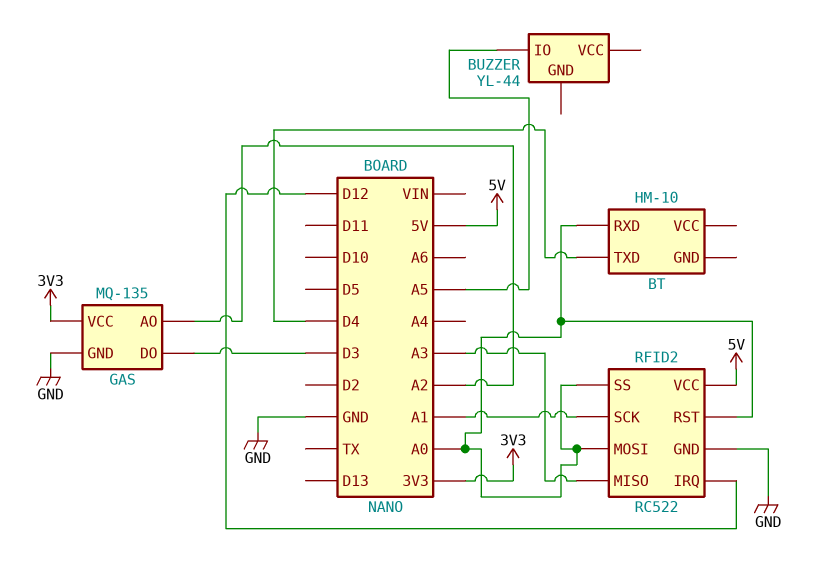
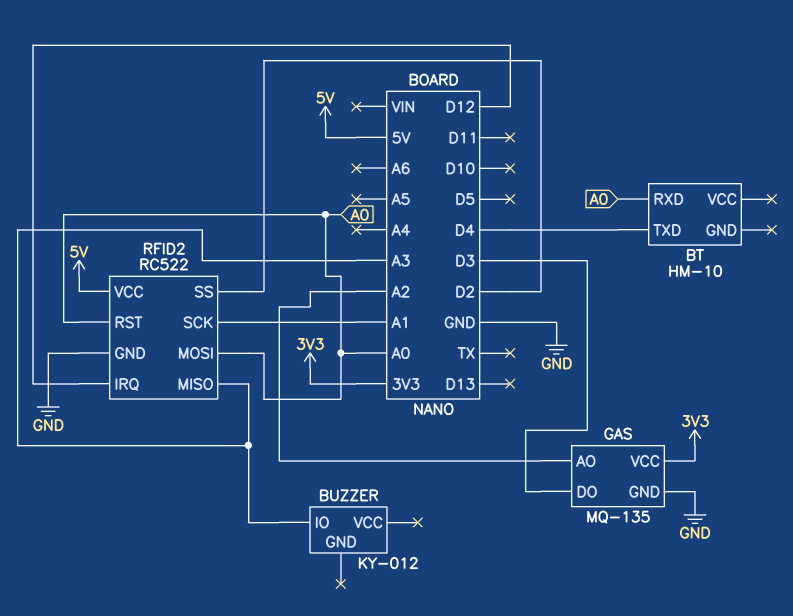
BUZZER: YL-44 -> KY-012
BUZZER pin IO: A5 -> A3
RFID2 pin SS: A0 -> D2

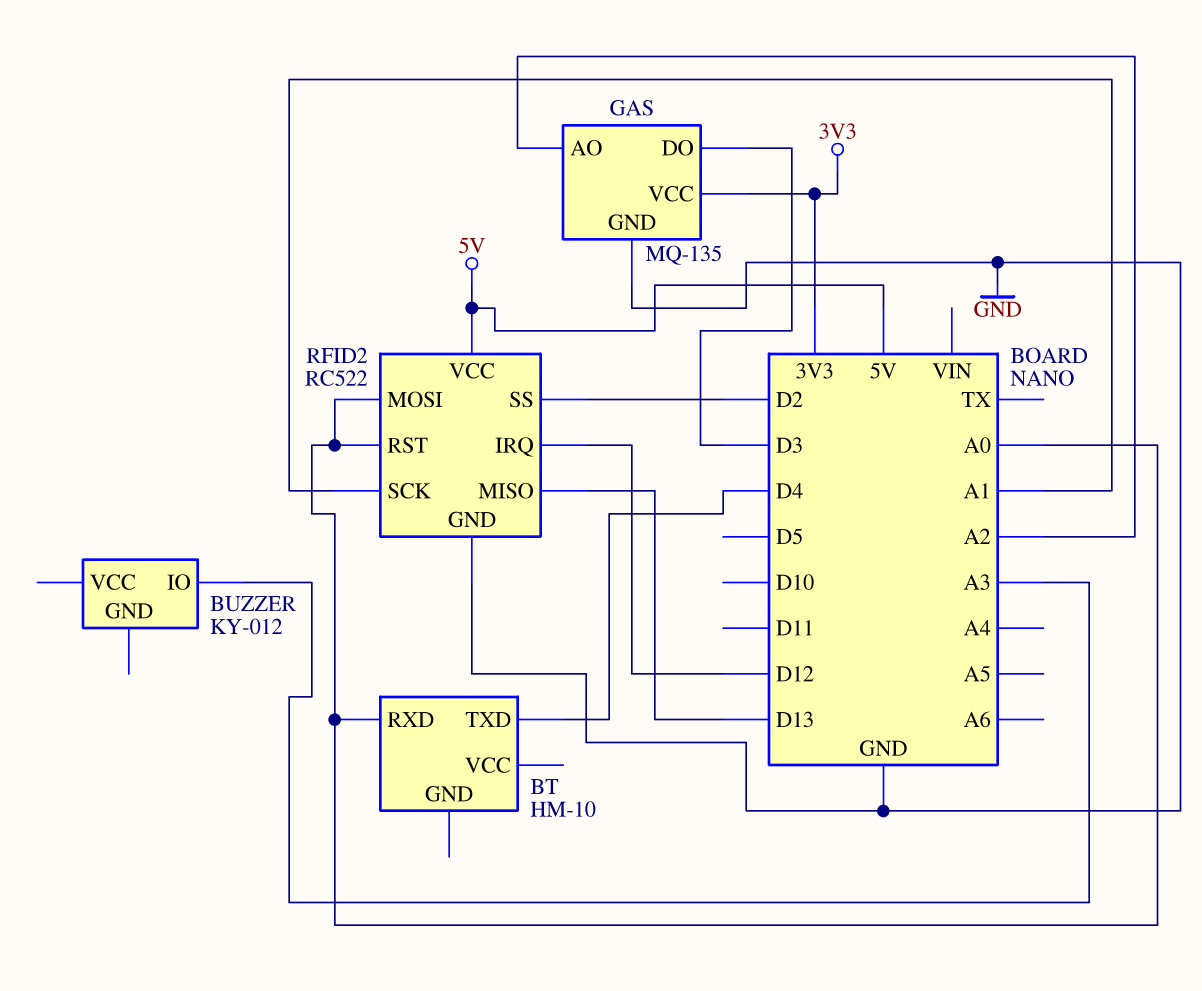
RFID2 pin MISO: A3 -> D13

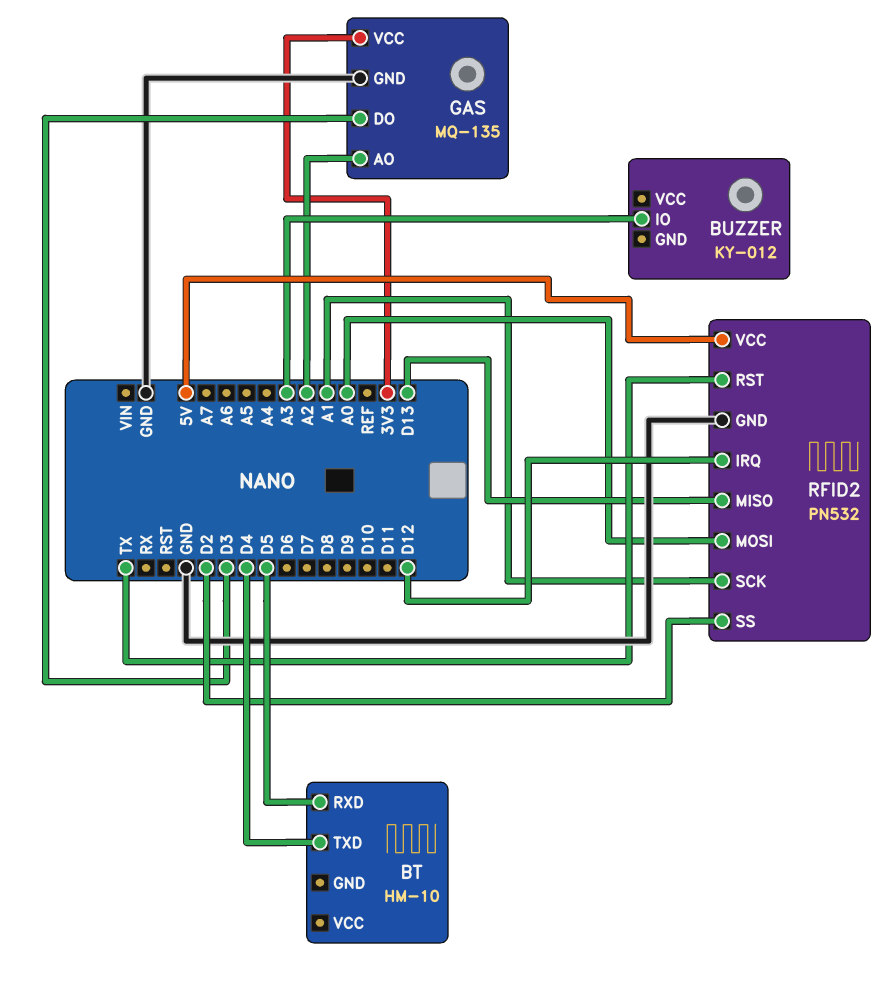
BT pin RXD: A0 -> D5
RFID2: RC522 -> PN532
RFID2 pin RST: A0 -> TX

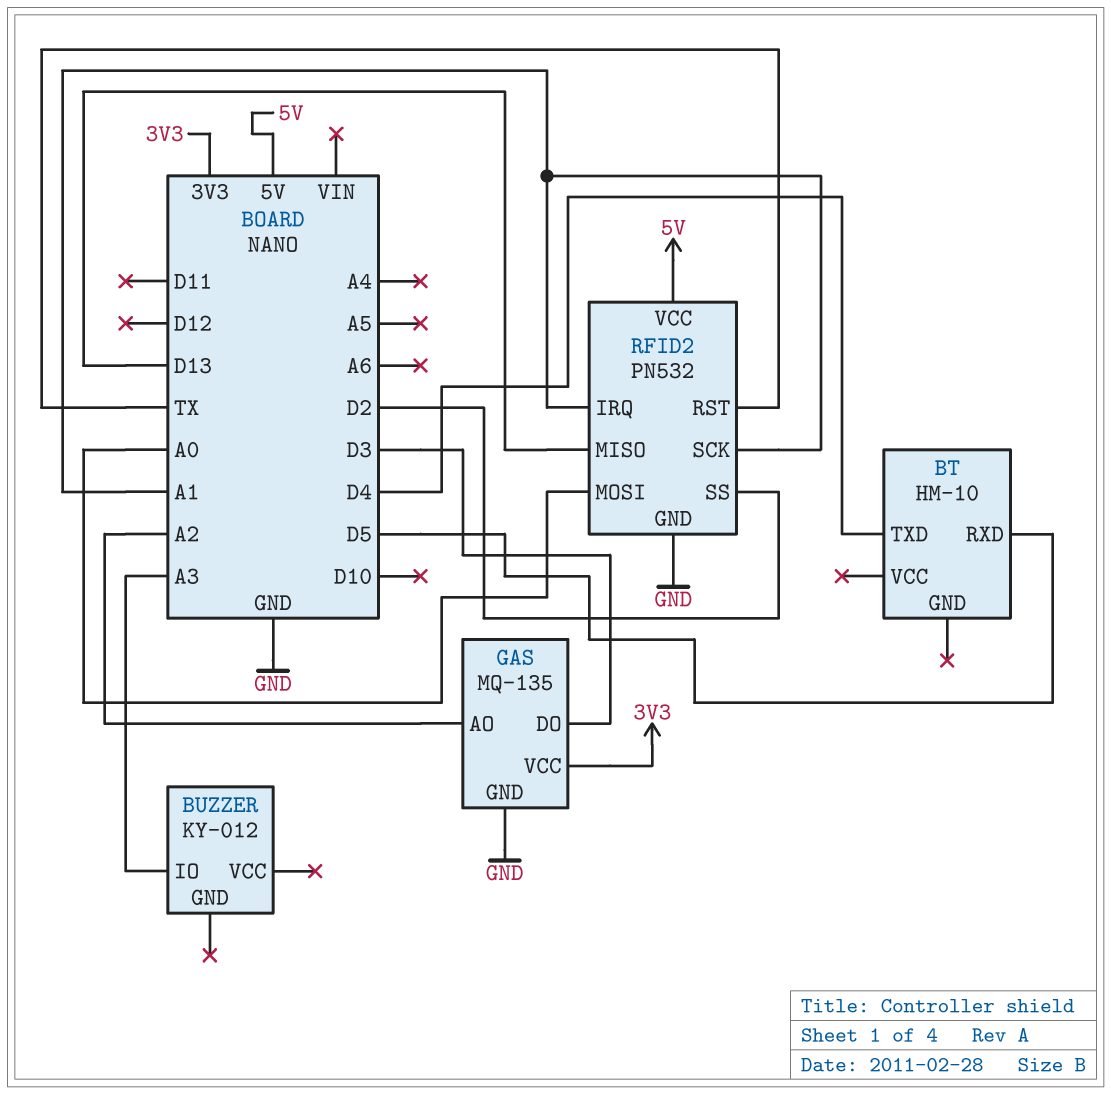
RFID2 pin IRQ: D12 -> A1

